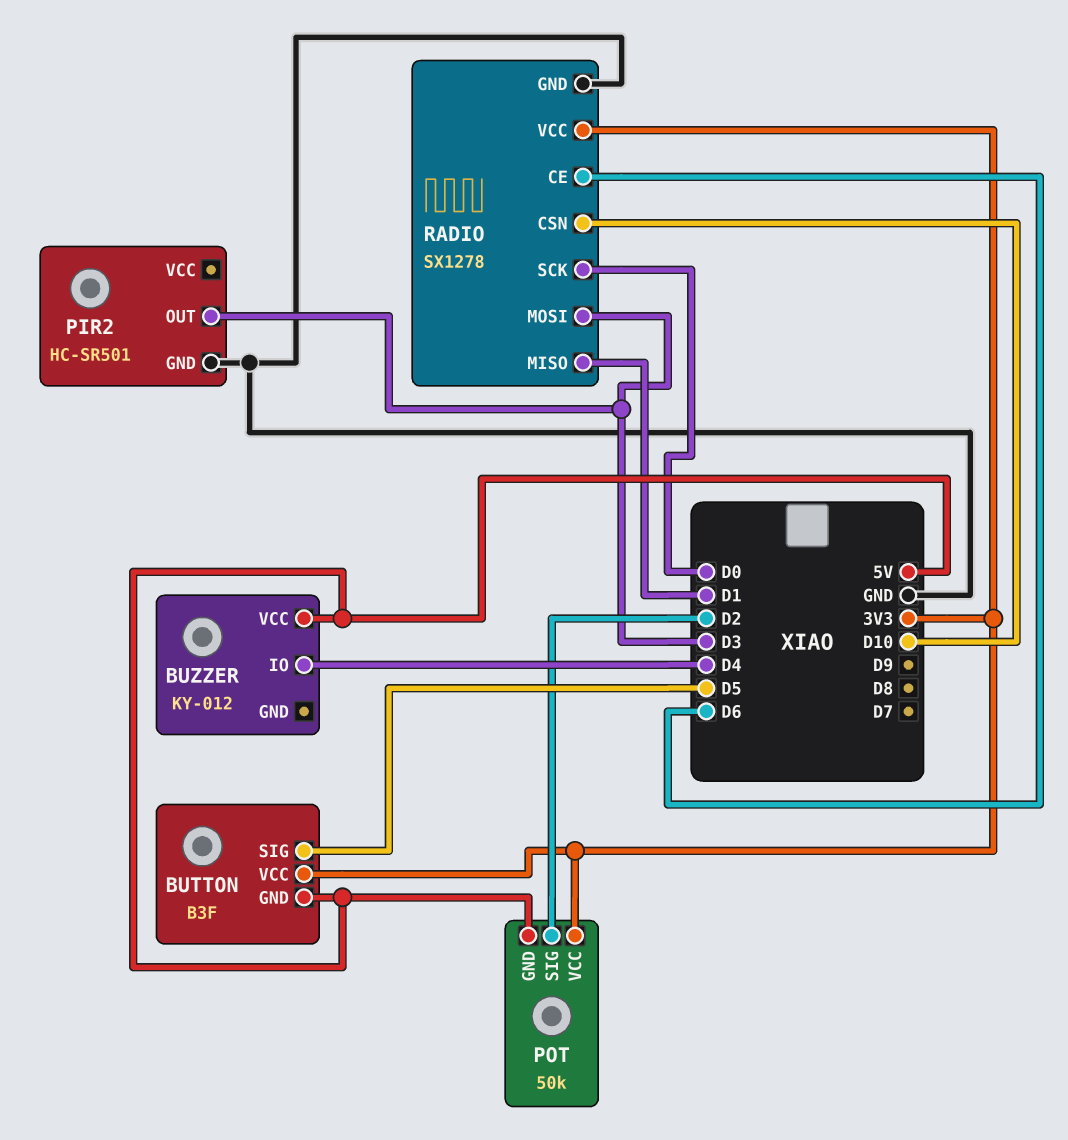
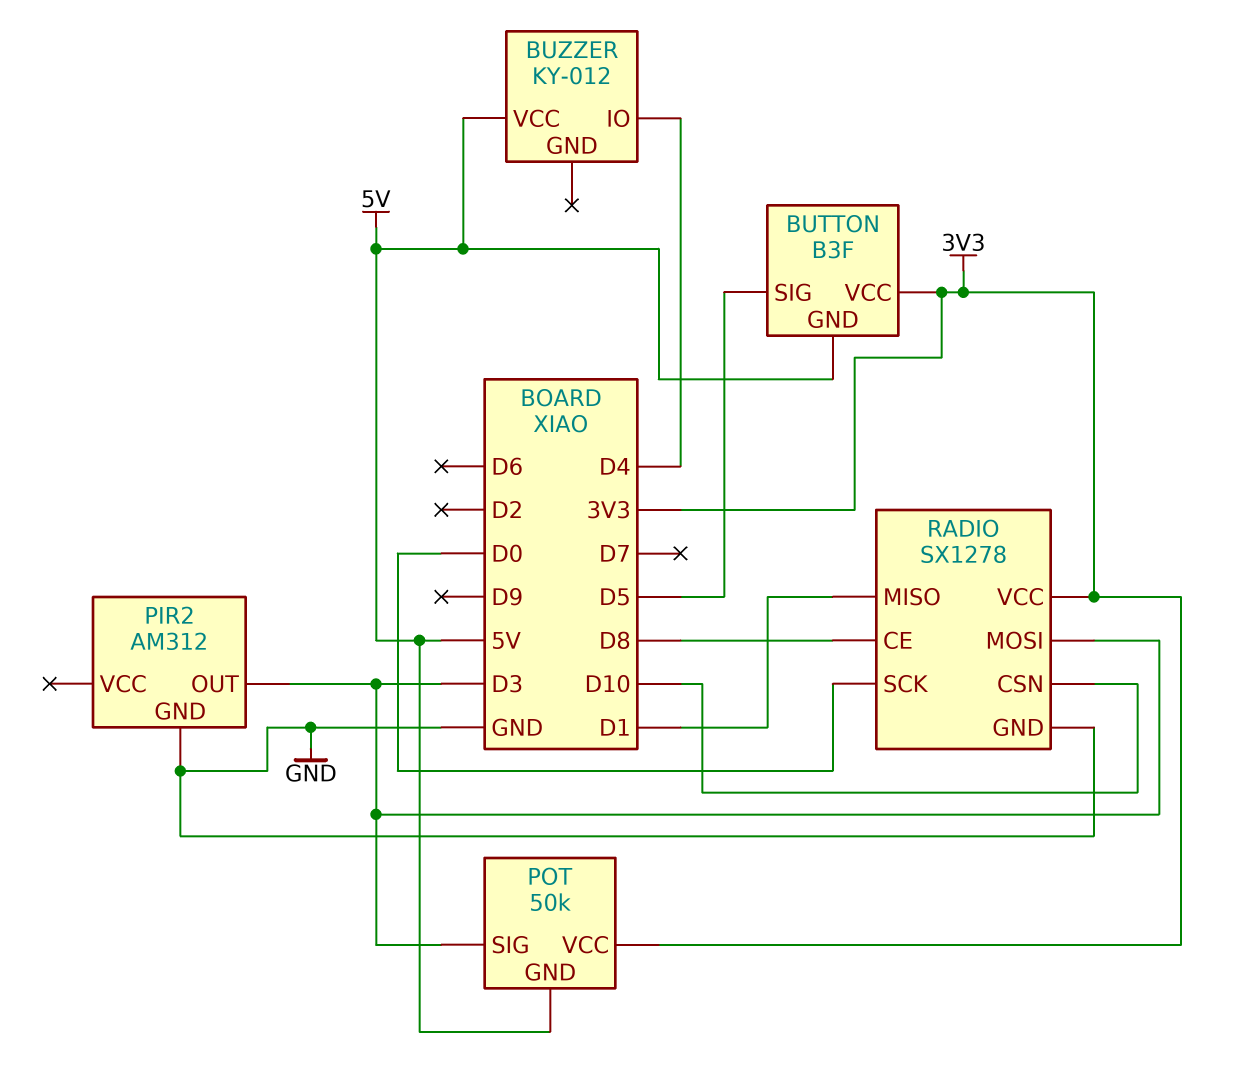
PIR2: HC-SR501 -> AM312
POT pin SIG: D2 -> D3
RADIO pin CE: D6 -> D8

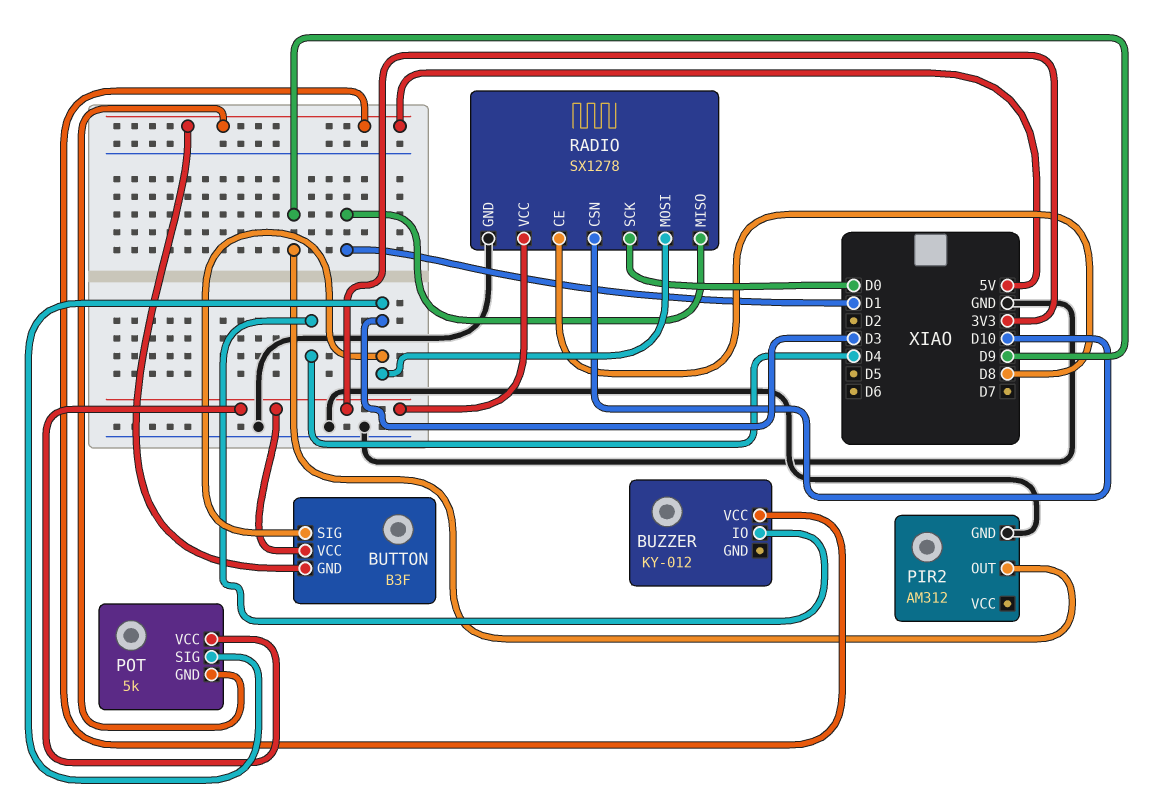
BUTTON pin SIG: D5 -> D3
PIR2 pin OUT: D3 -> D9
POT: 50k -> 5k

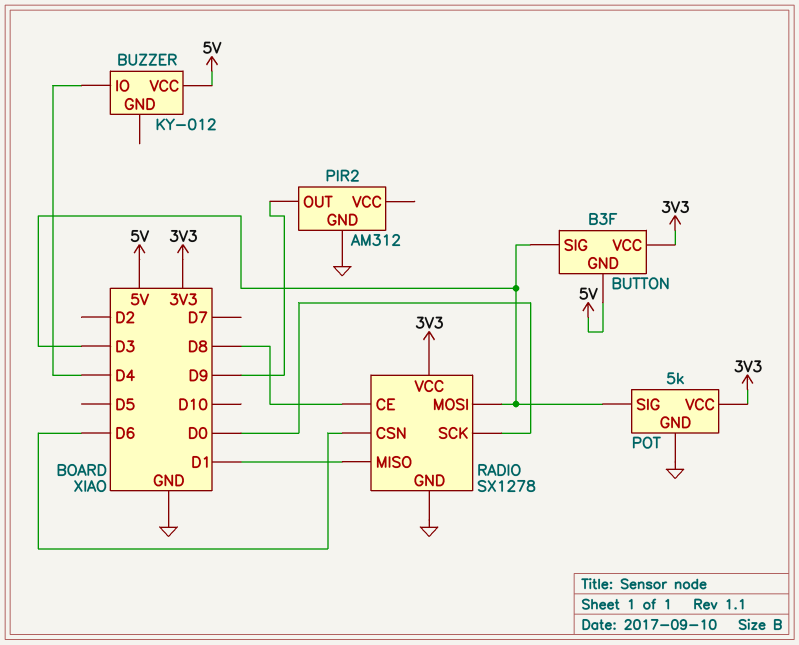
POT pin GND: 5V -> GND
RADIO pin CSN: D10 -> D6

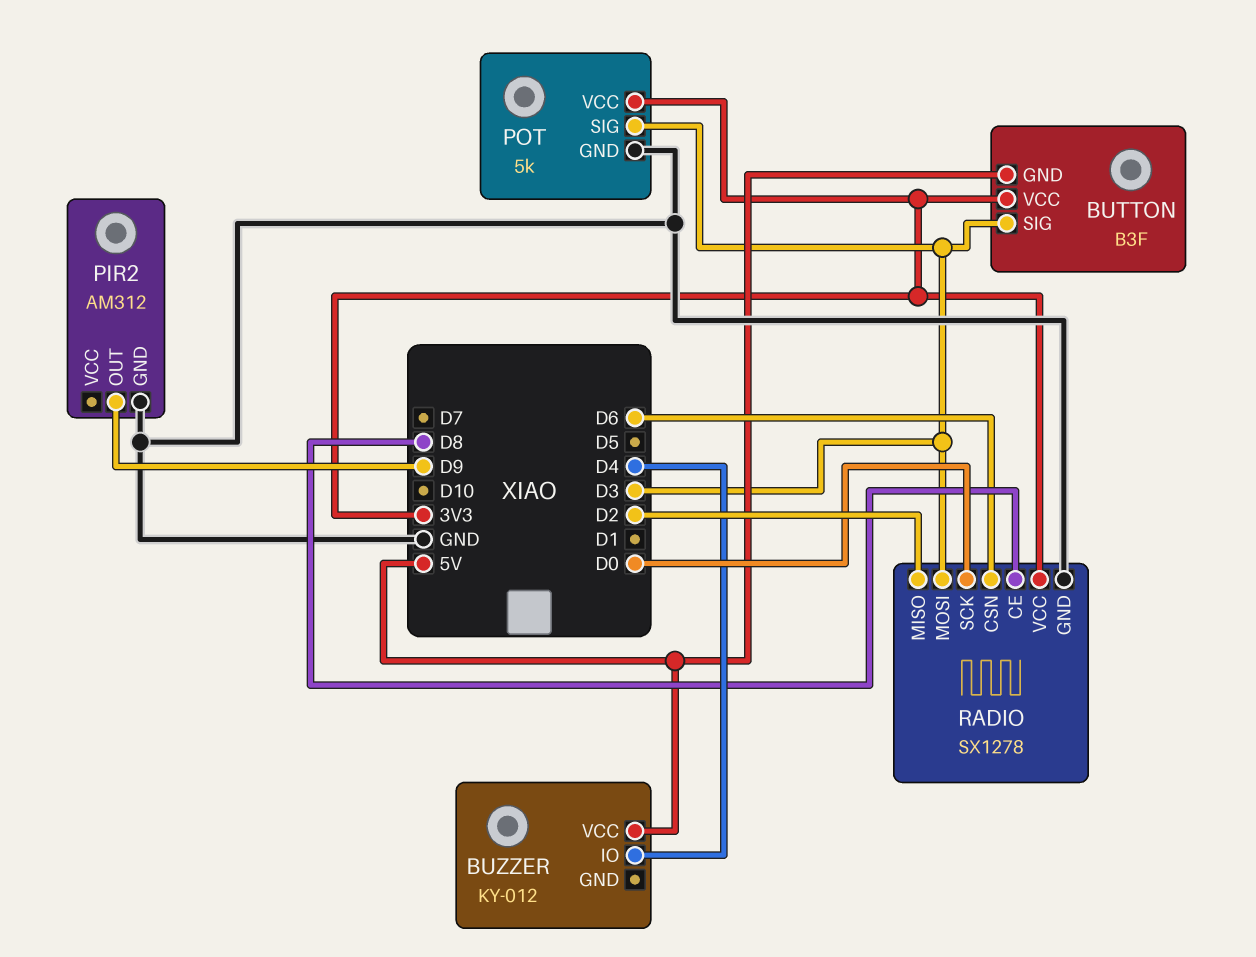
RADIO pin MISO: D1 -> D2

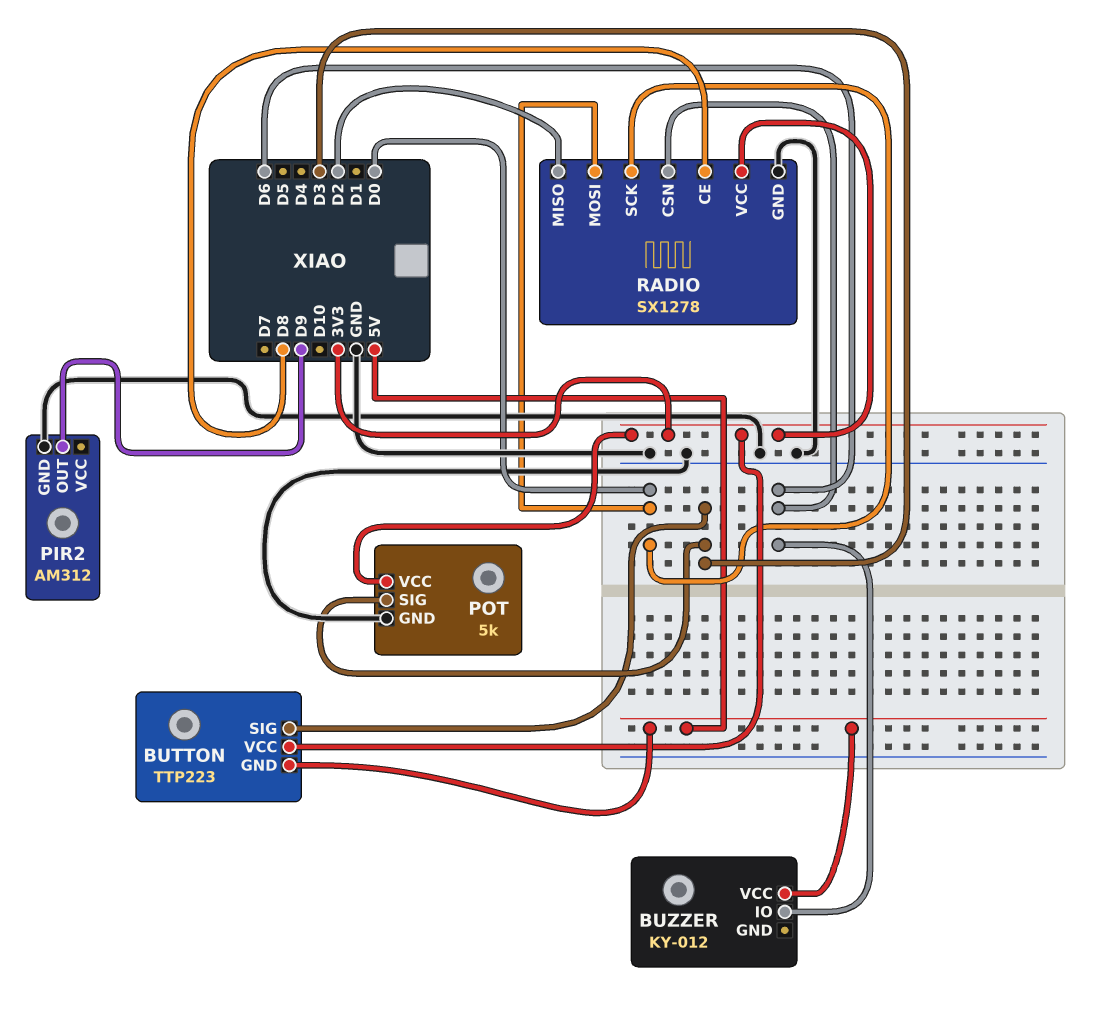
BUTTON: B3F -> TTP223
BUZZER pin IO: D4 -> D6
RADIO pin MOSI: D3 -> D0

